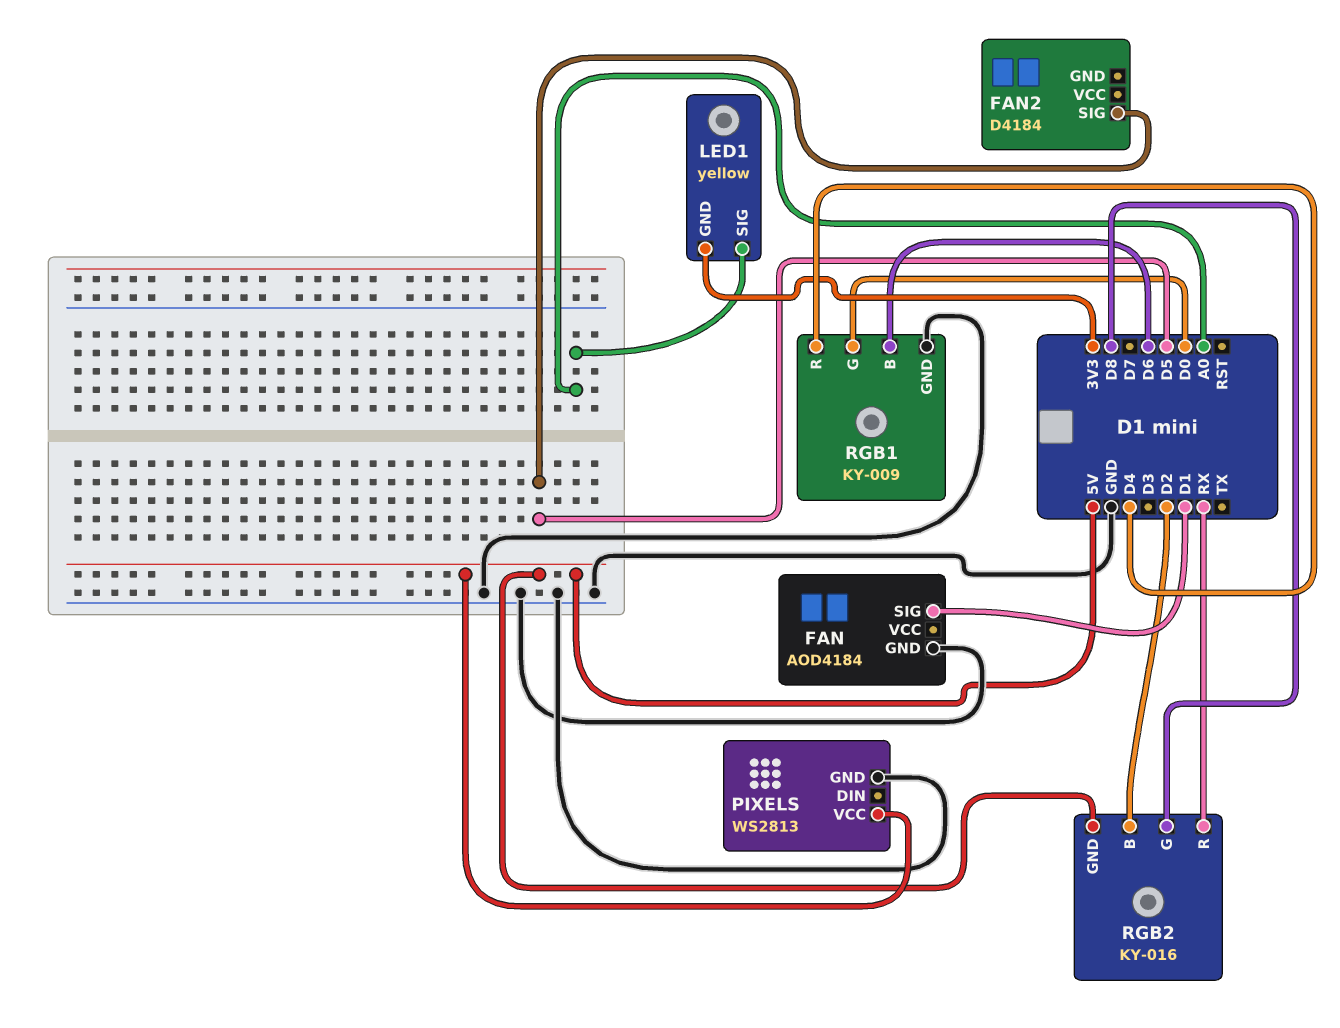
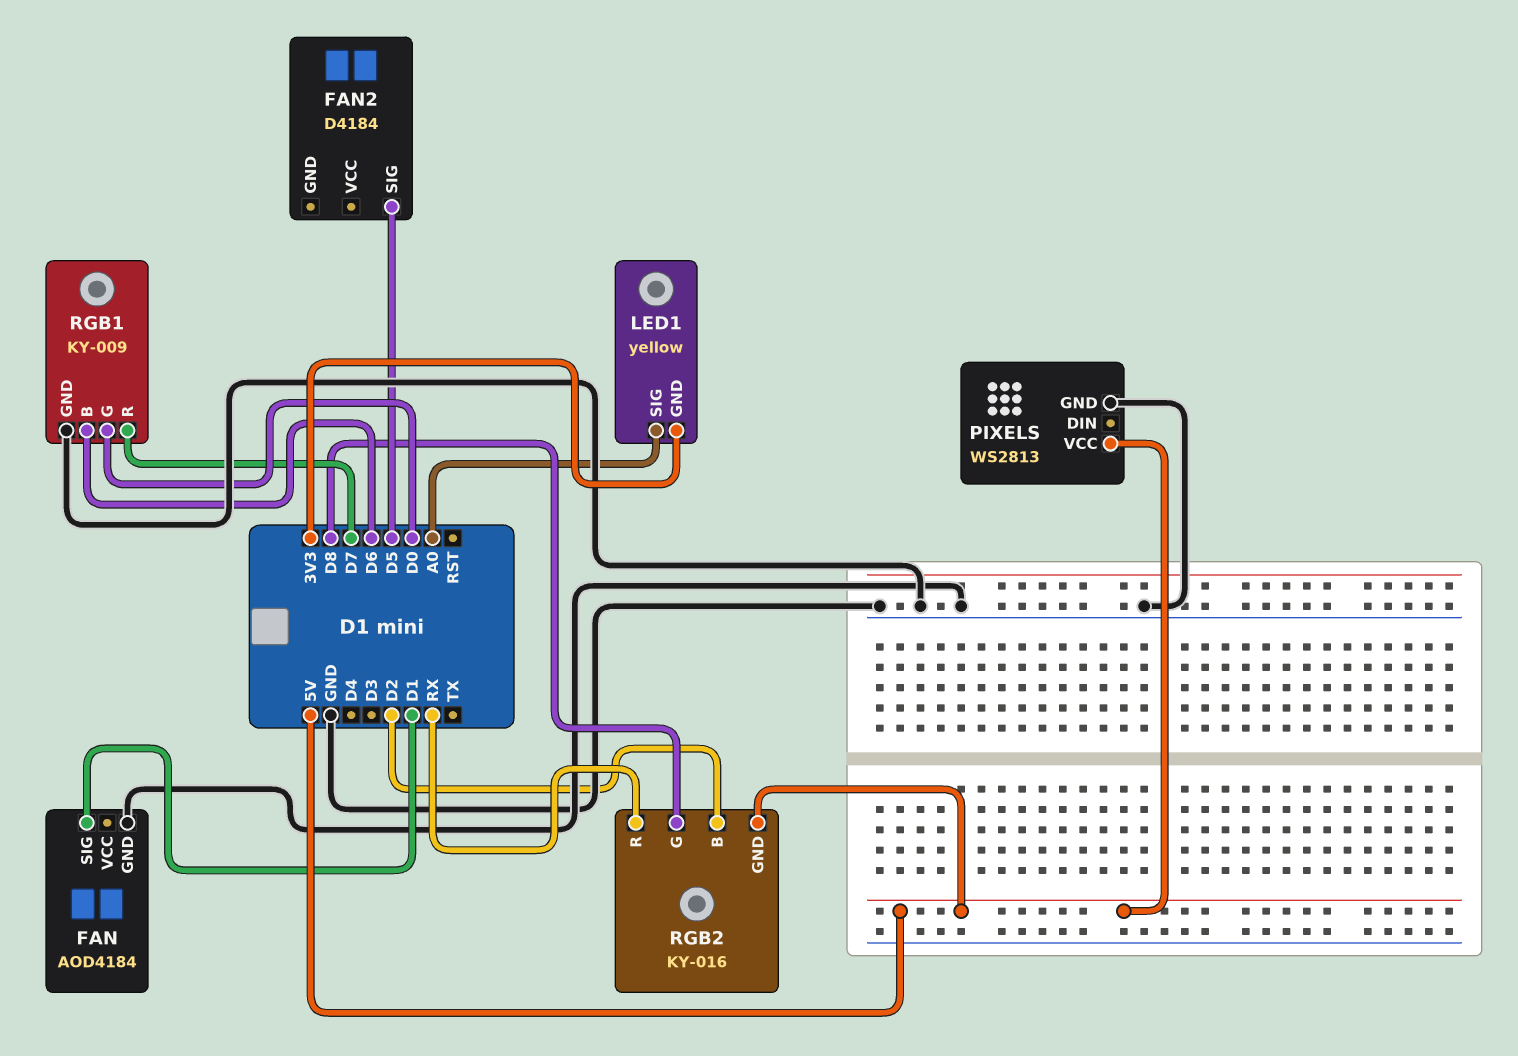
RGB1 pin R: D4 -> D7

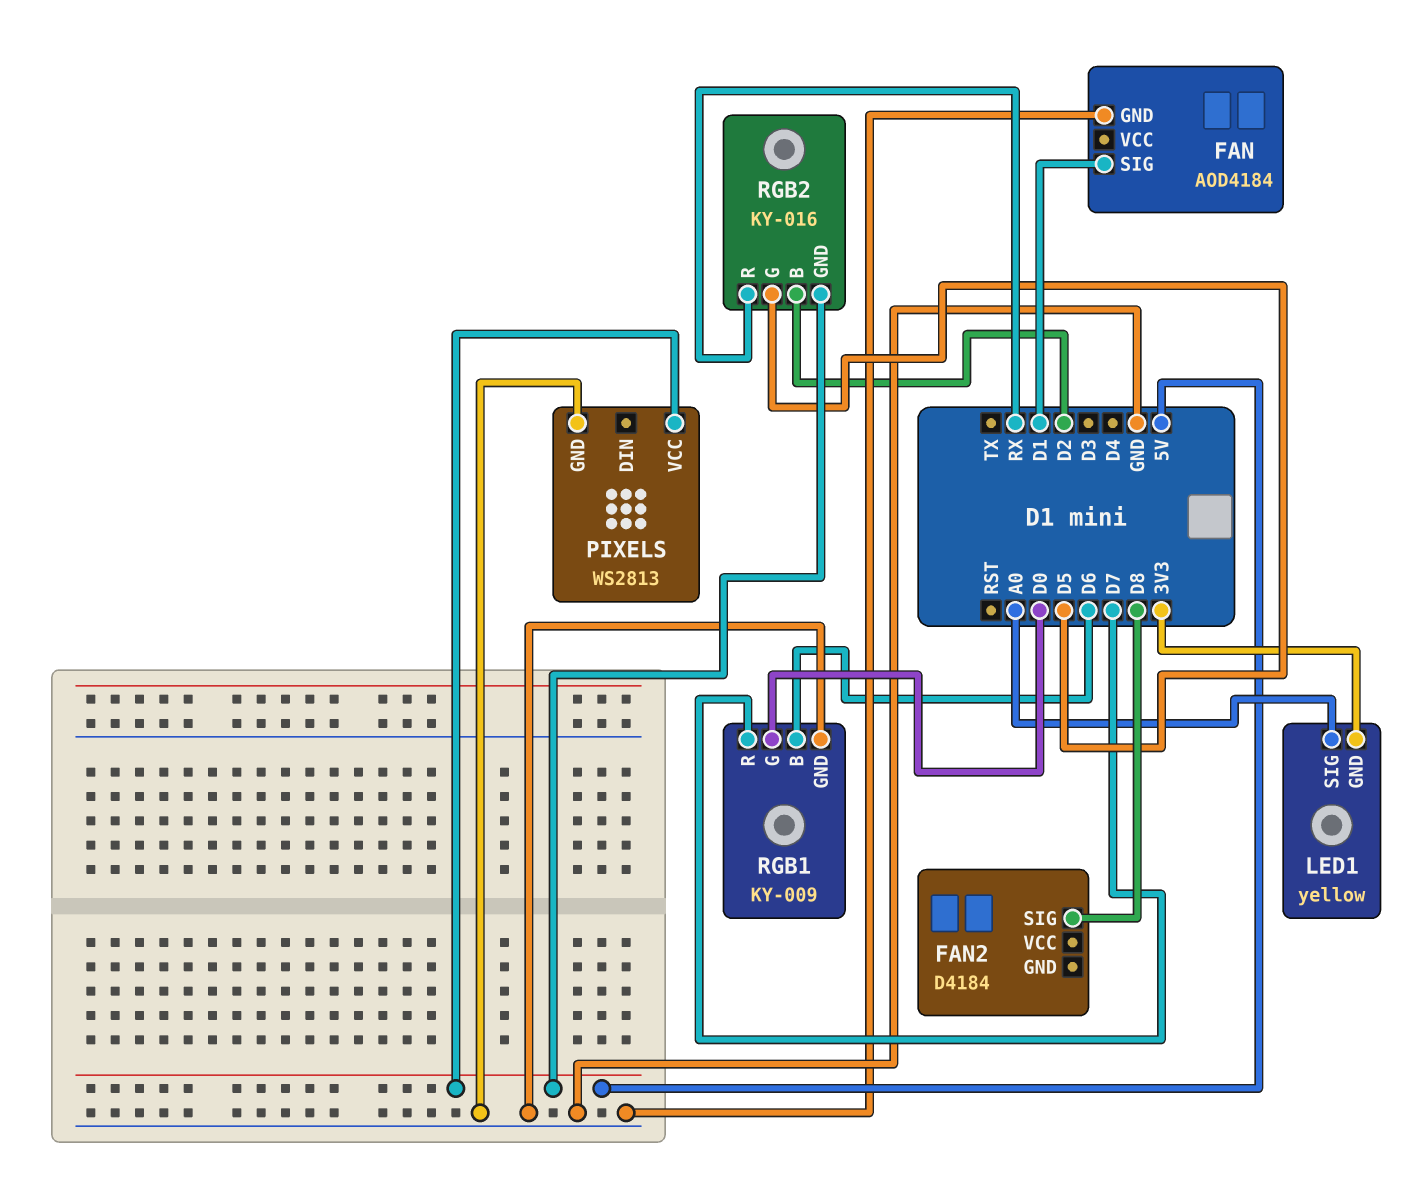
FAN2 pin SIG: D5 -> D8
RGB2 pin G: D8 -> D5

